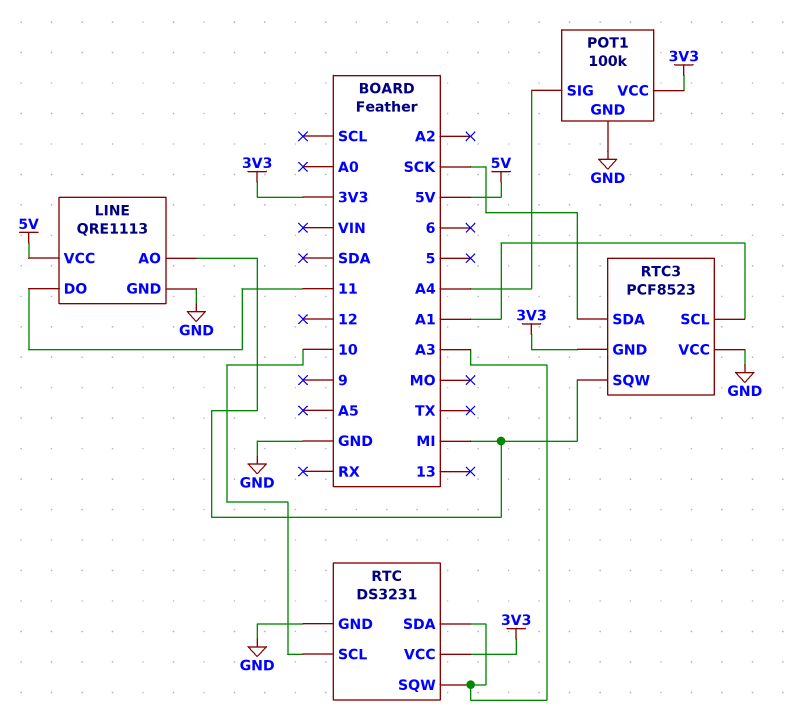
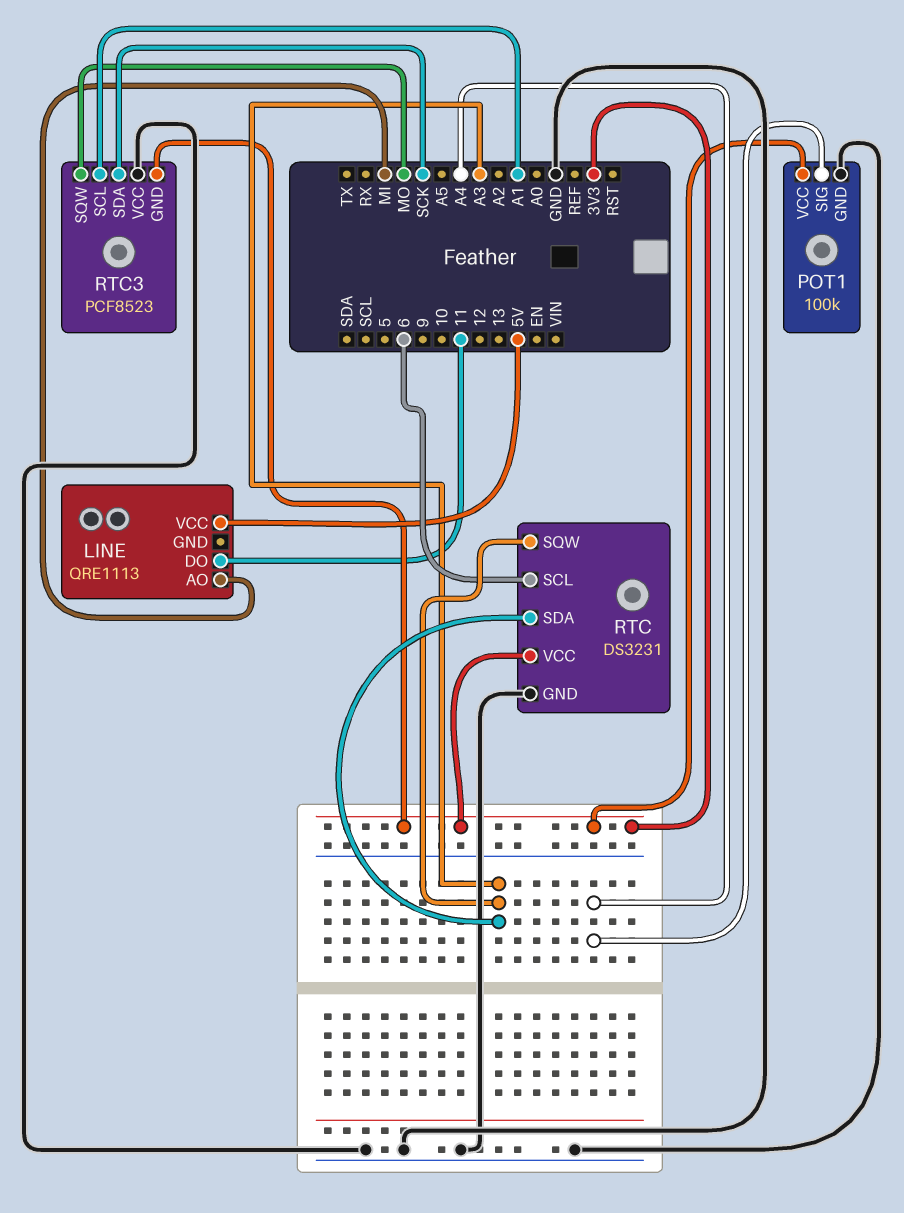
LINE pin GND: GND -> none
RTC pin SCL: 10 -> 6
RTC3 pin SQW: MI -> MO

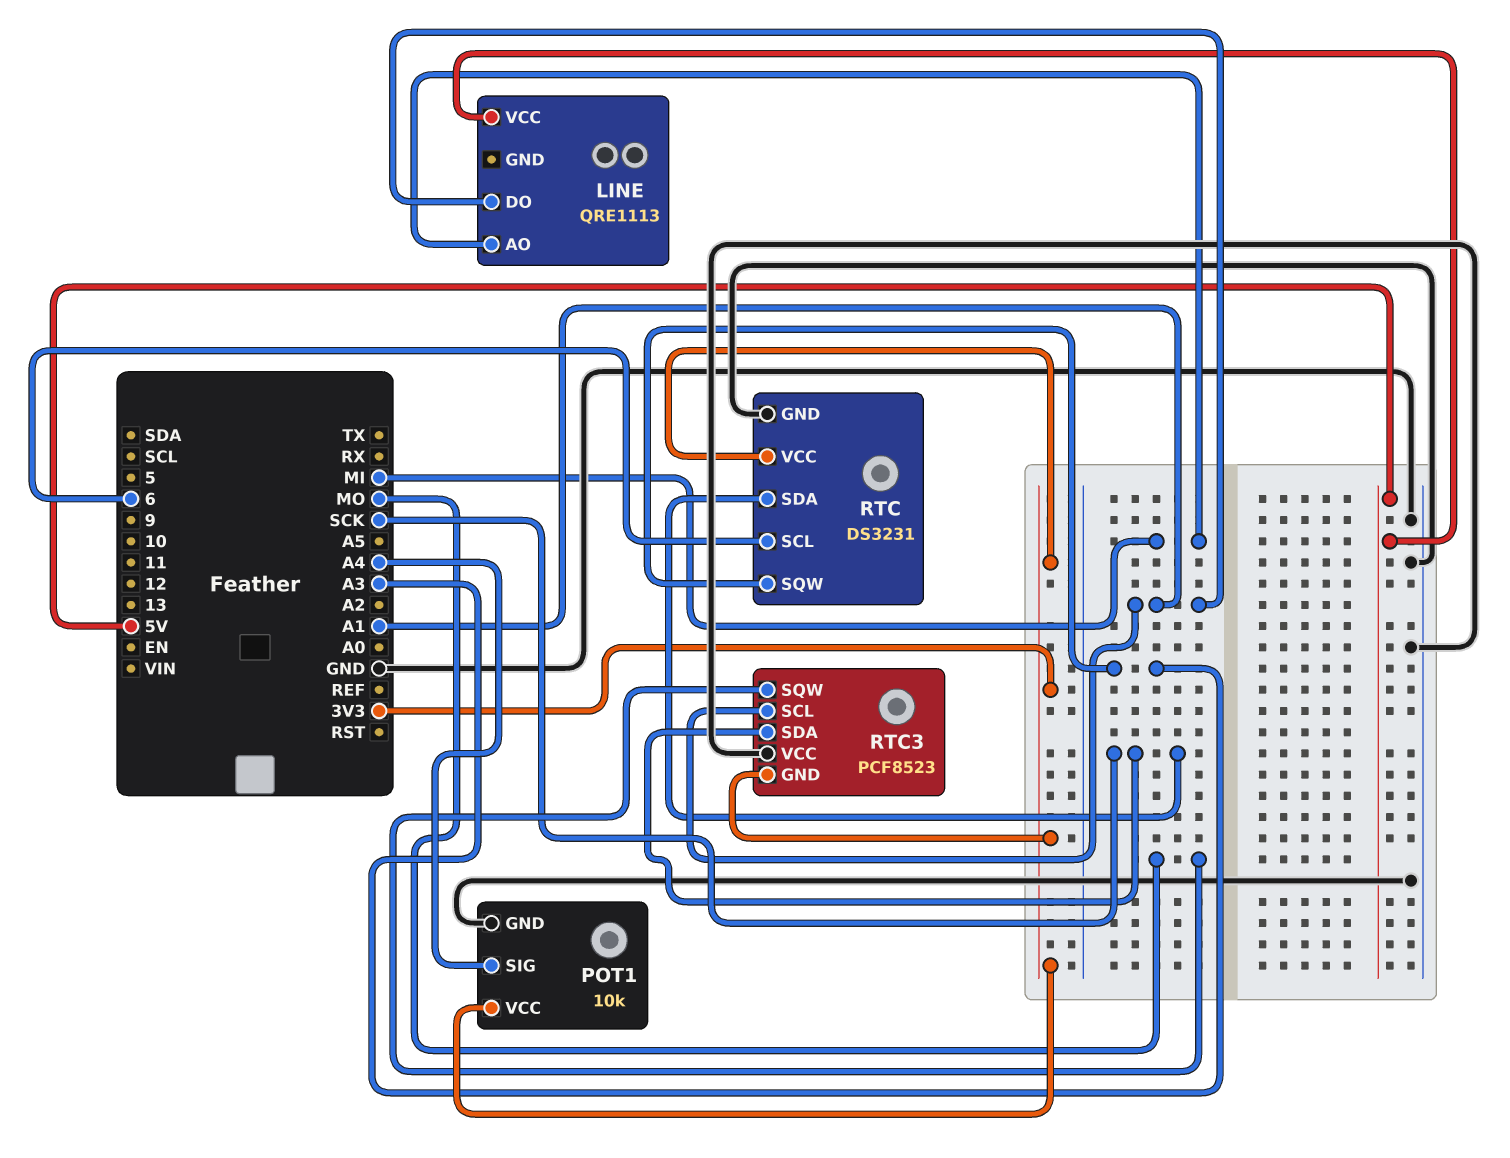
LINE pin DO: 11 -> A1
POT1: 100k -> 10k
RTC pin SDA: A3 -> SCK

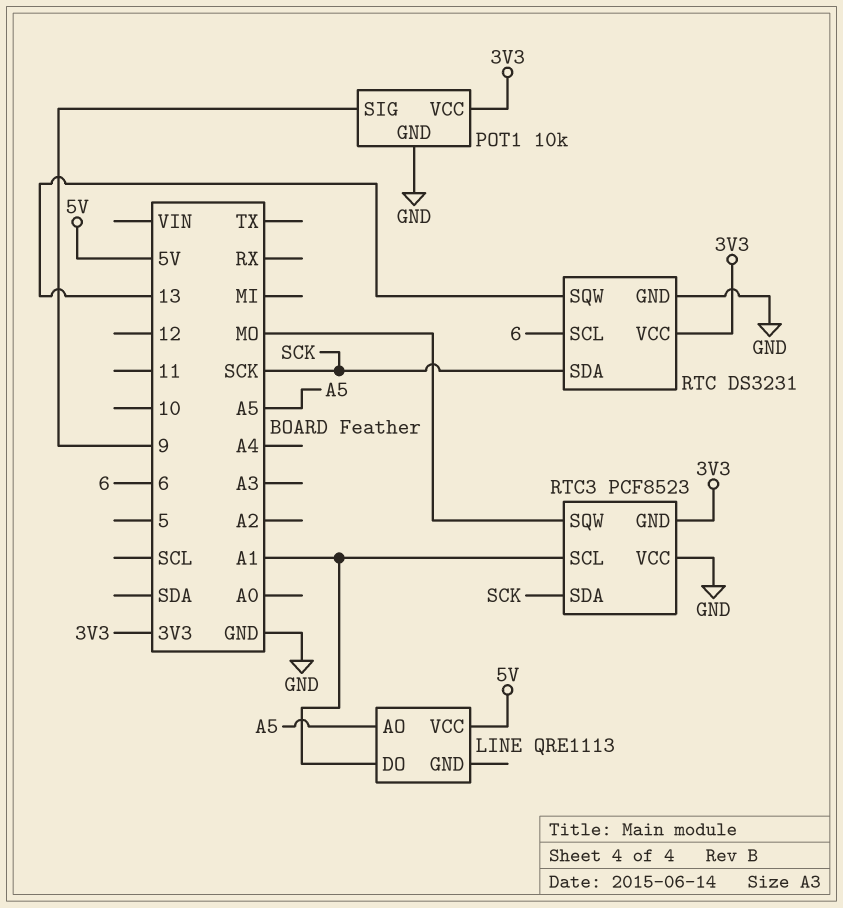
LINE pin AO: MI -> A5
POT1 pin SIG: A4 -> 9
RTC pin SQW: A3 -> 13

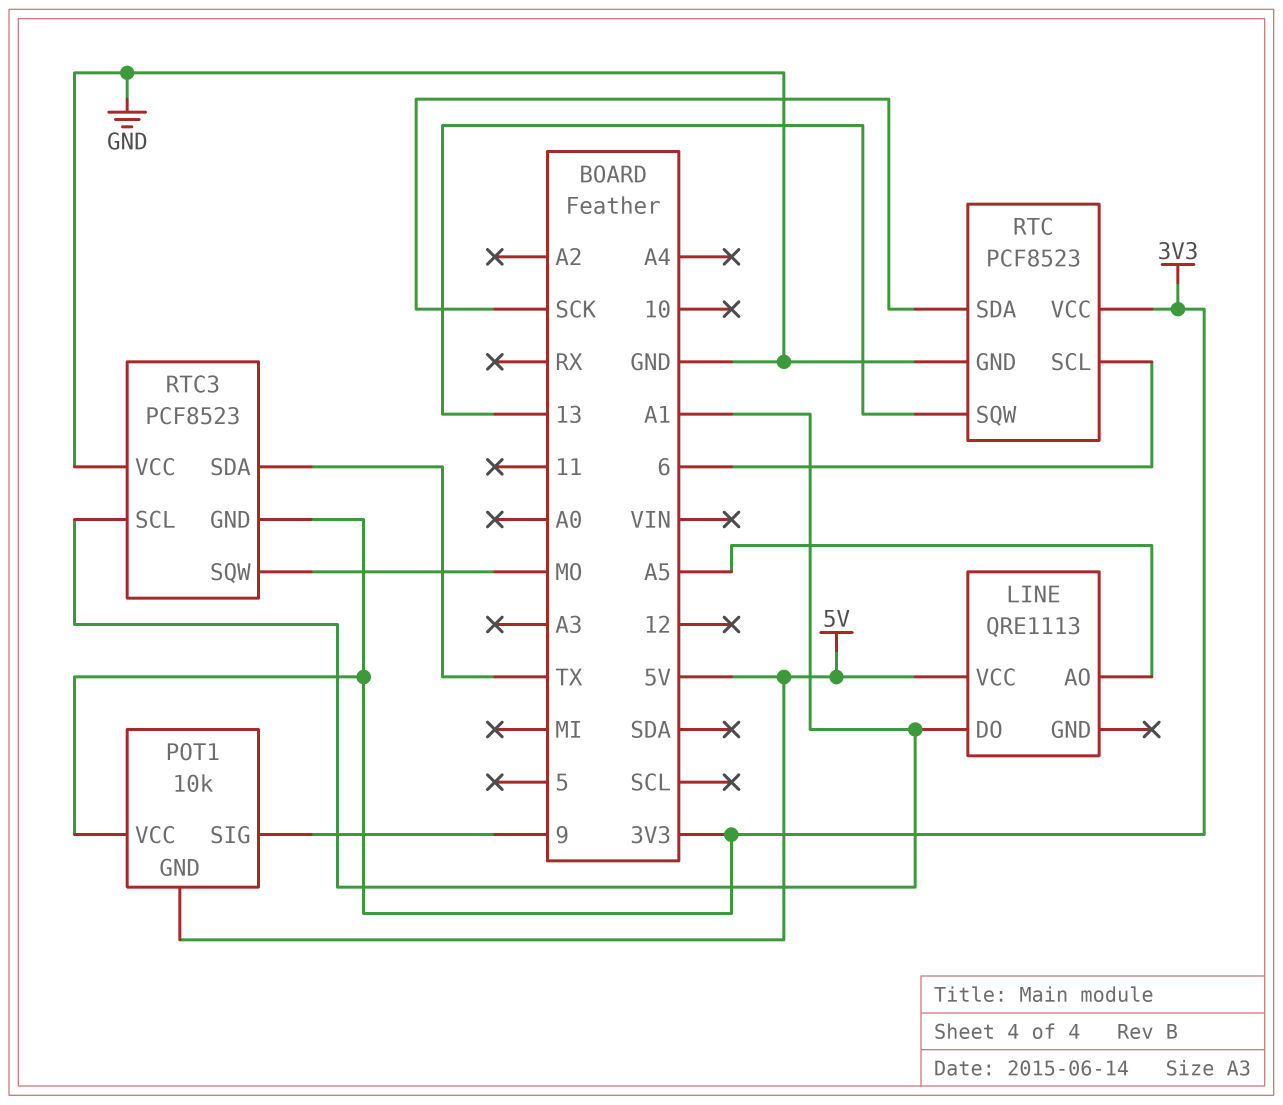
POT1 pin GND: GND -> 5V
RTC: DS3231 -> PCF8523
RTC3 pin SDA: SCK -> TX

